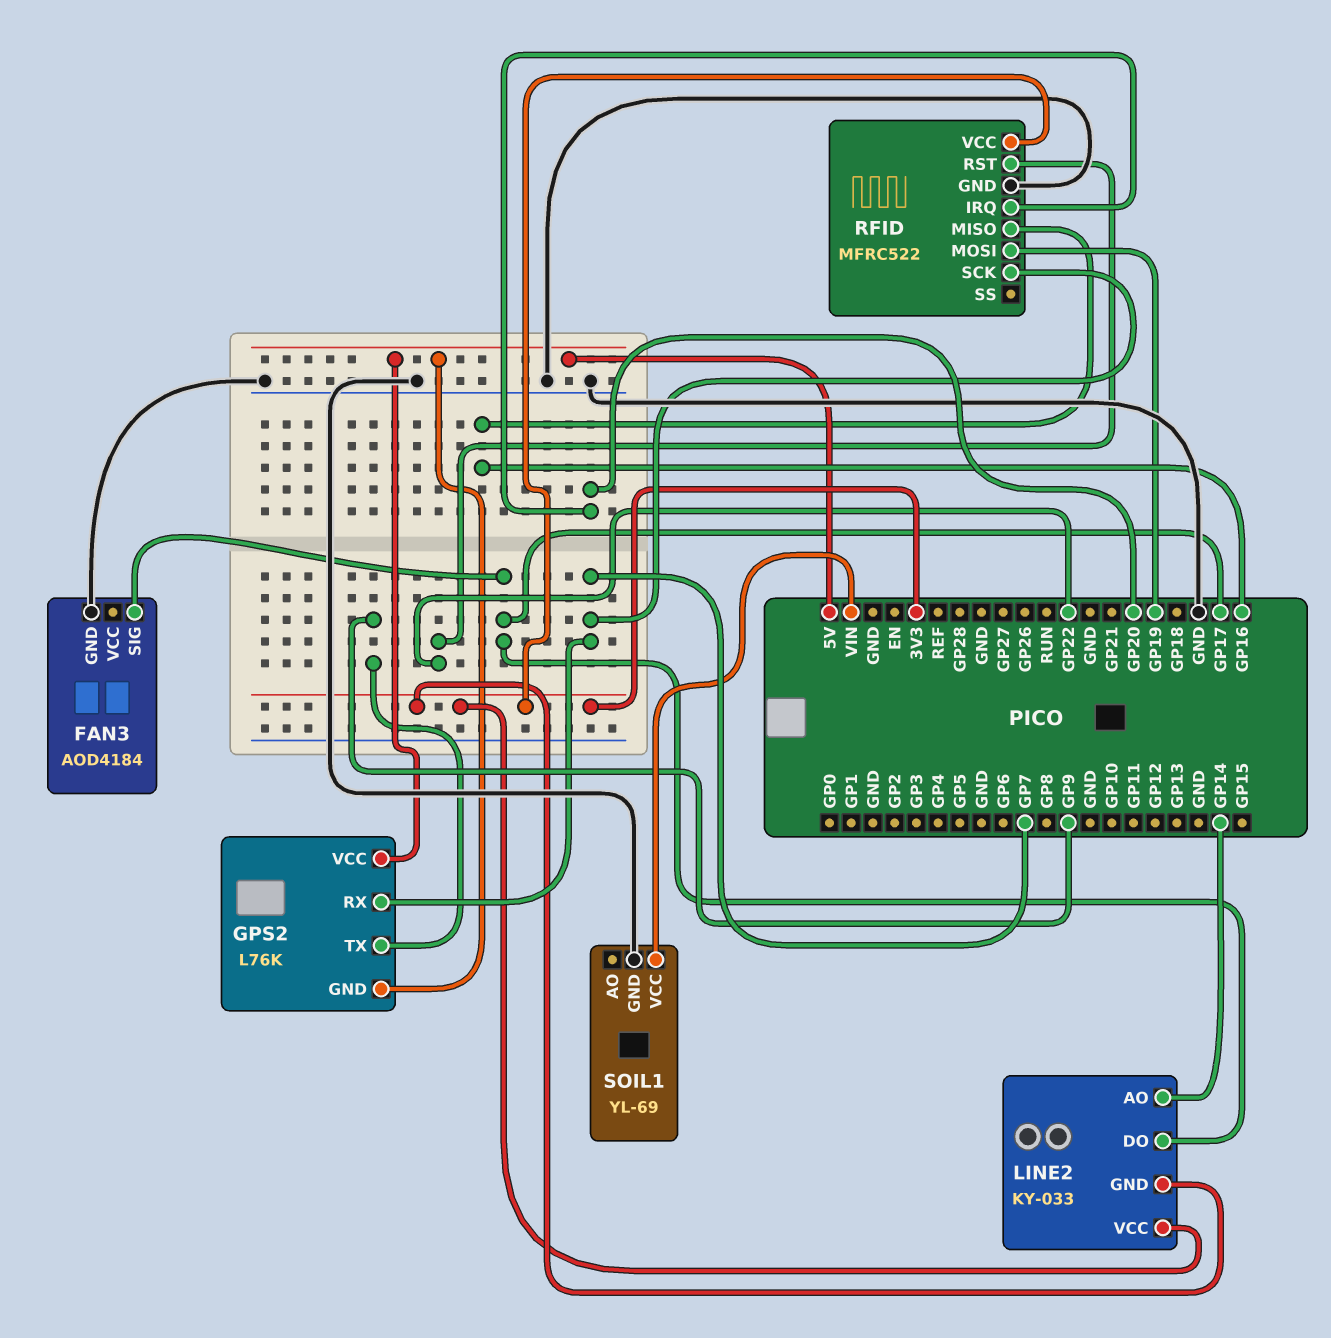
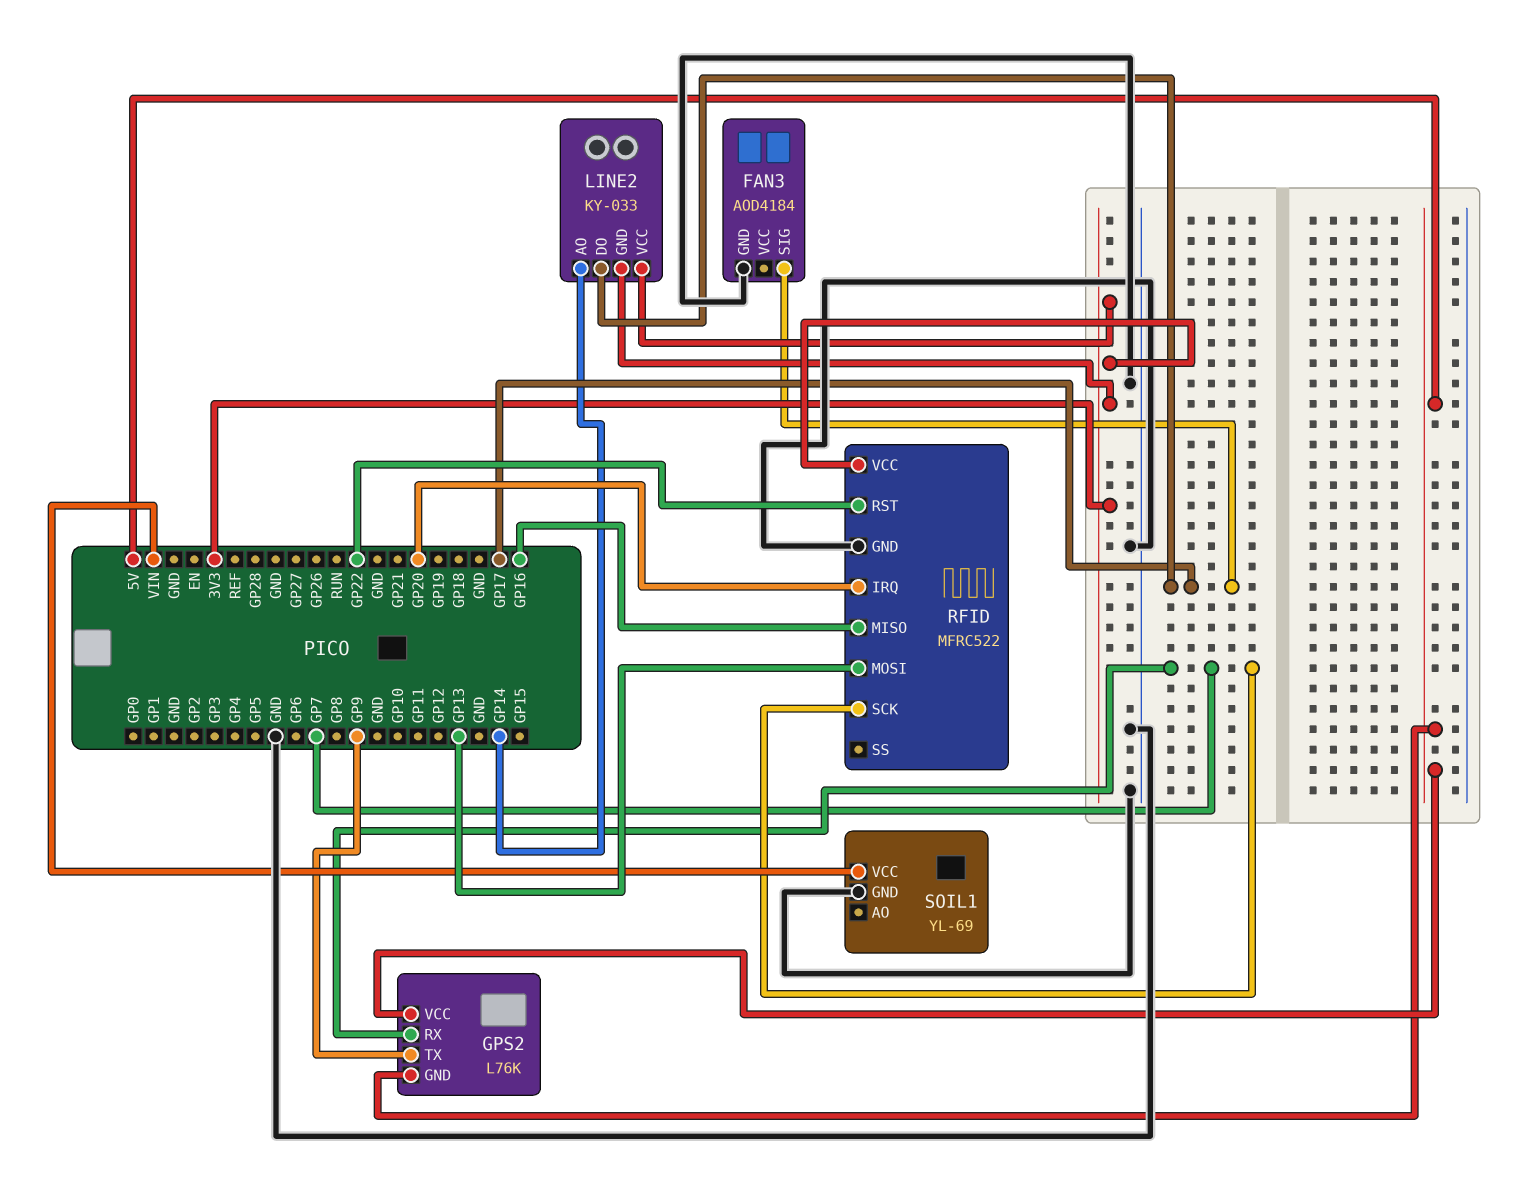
RFID pin MOSI: GP19 -> GP13

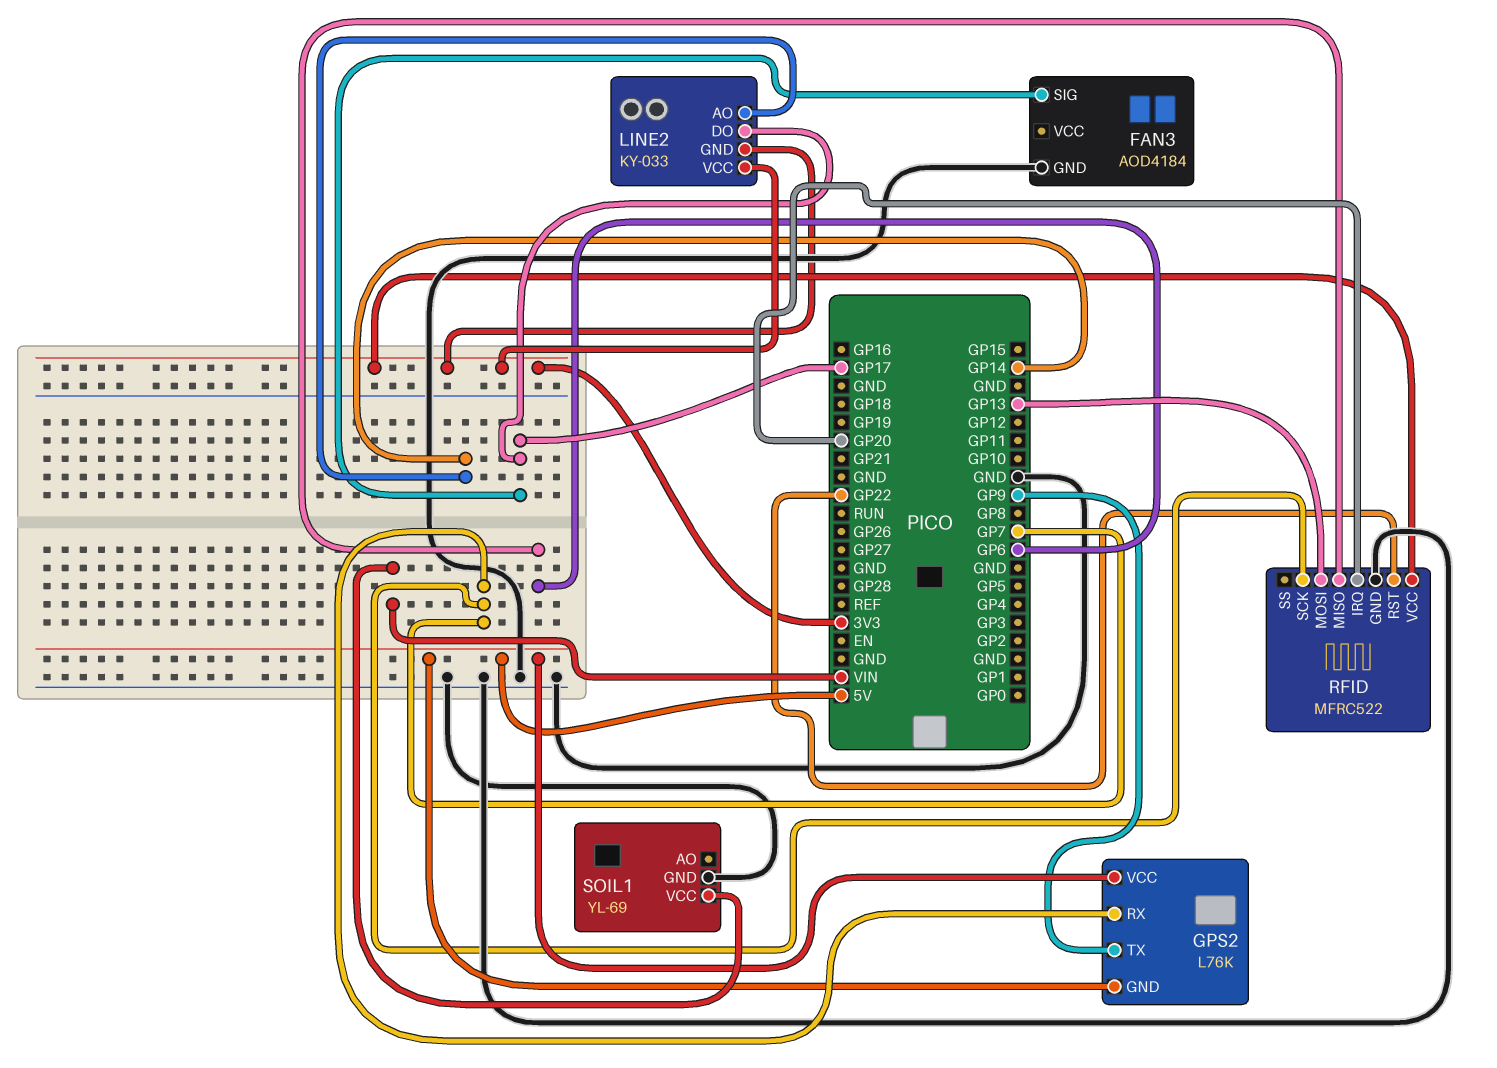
RFID pin MISO: GP16 -> GP6

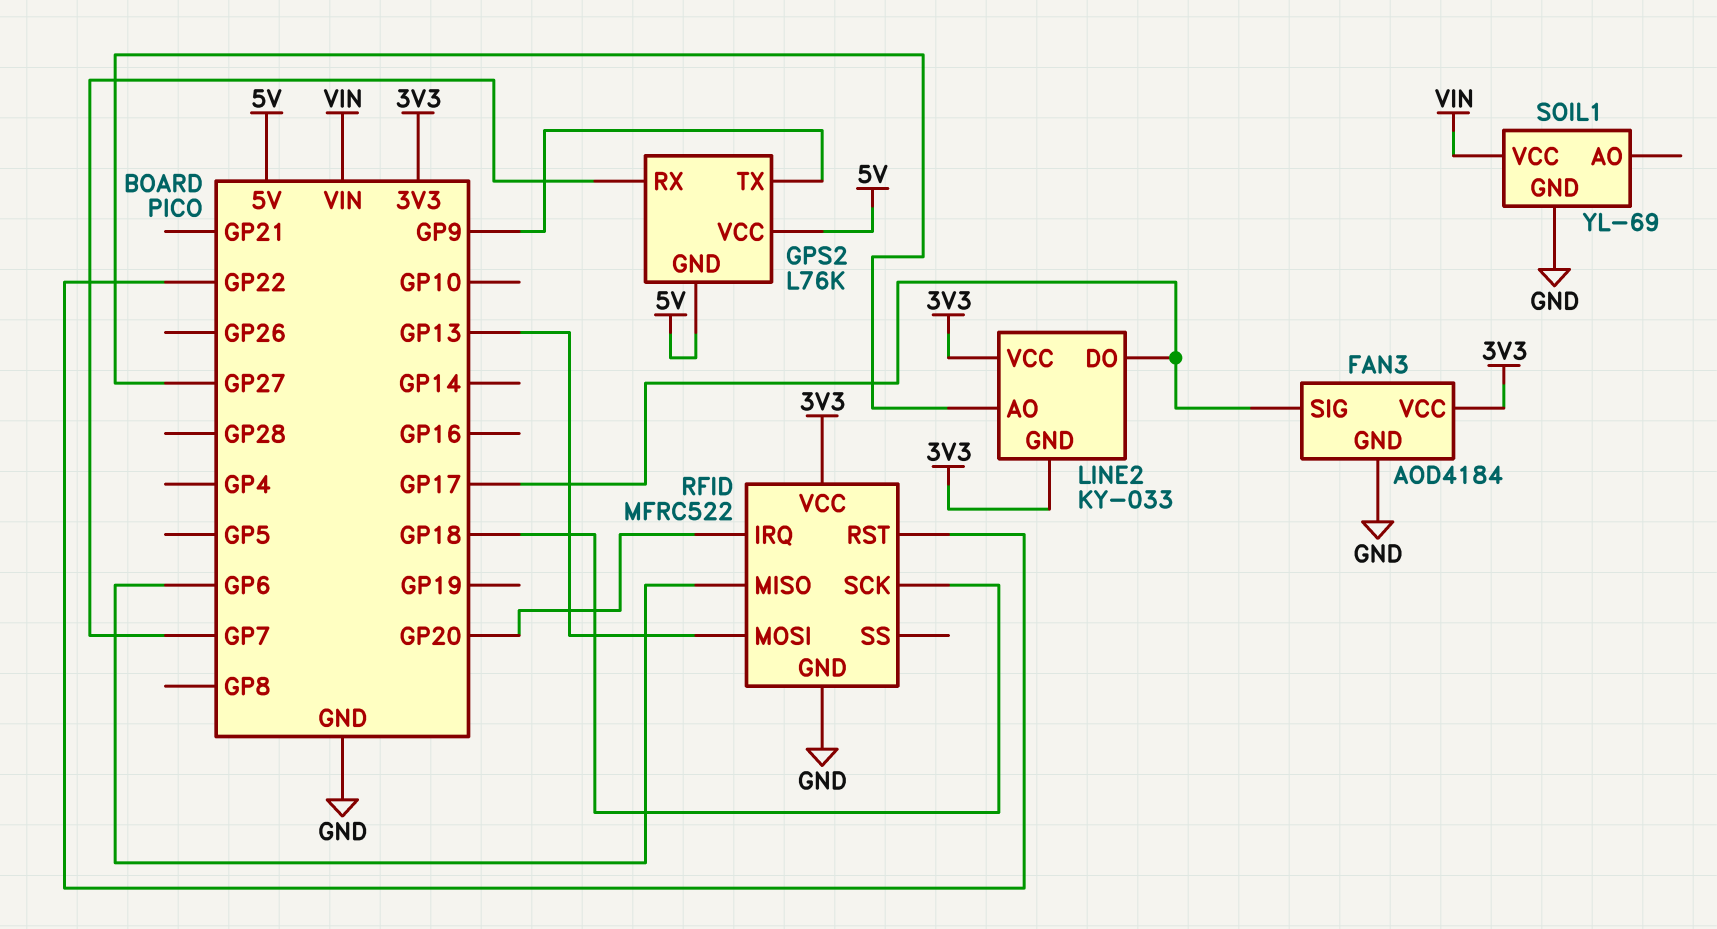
FAN3 pin VCC: none -> 3V3
LINE2 pin AO: GP14 -> GP27
RFID pin SCK: GP7 -> GP18

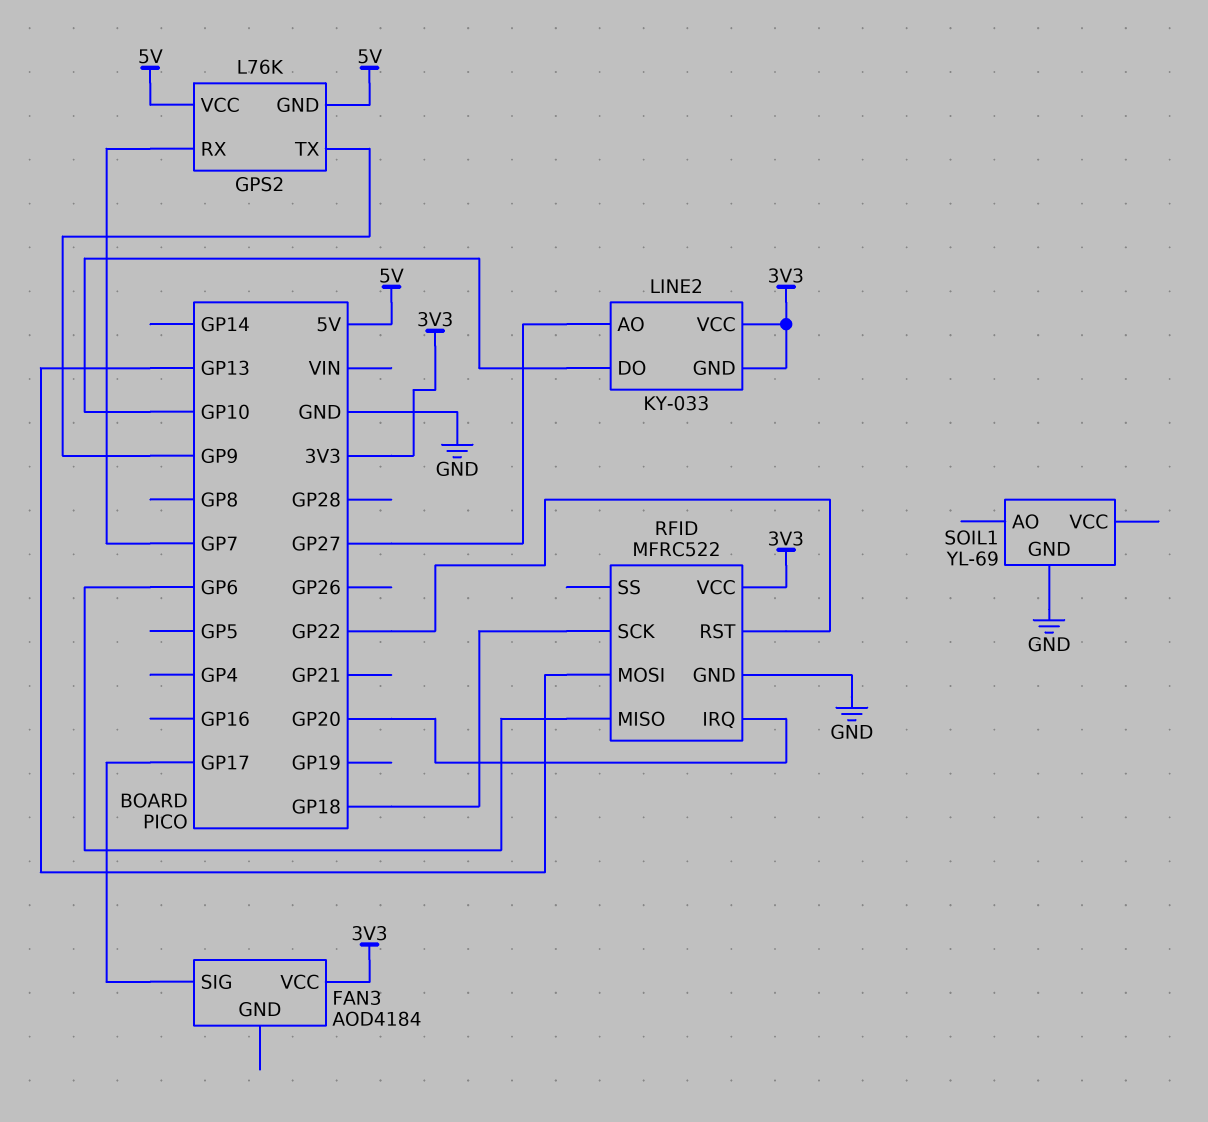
FAN3 pin GND: GND -> none
LINE2 pin DO: GP17 -> GP10
SOIL1 pin VCC: VIN -> none

